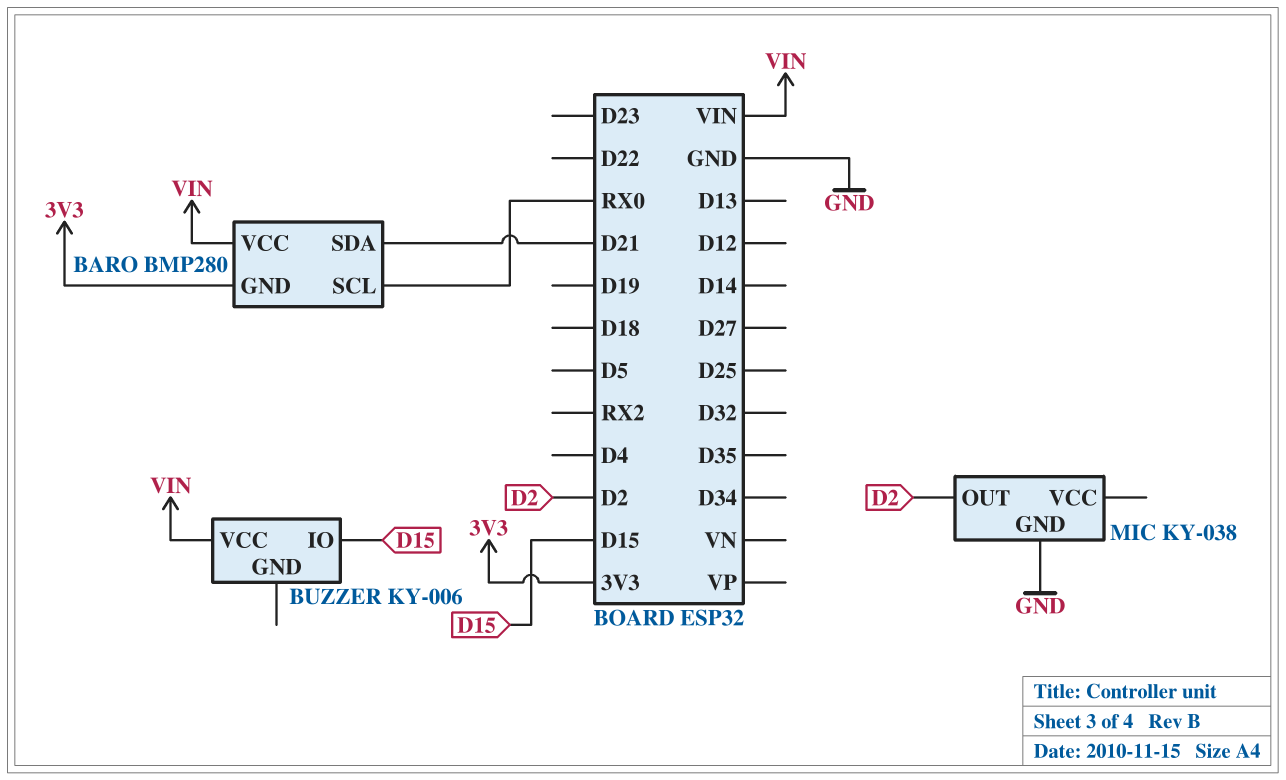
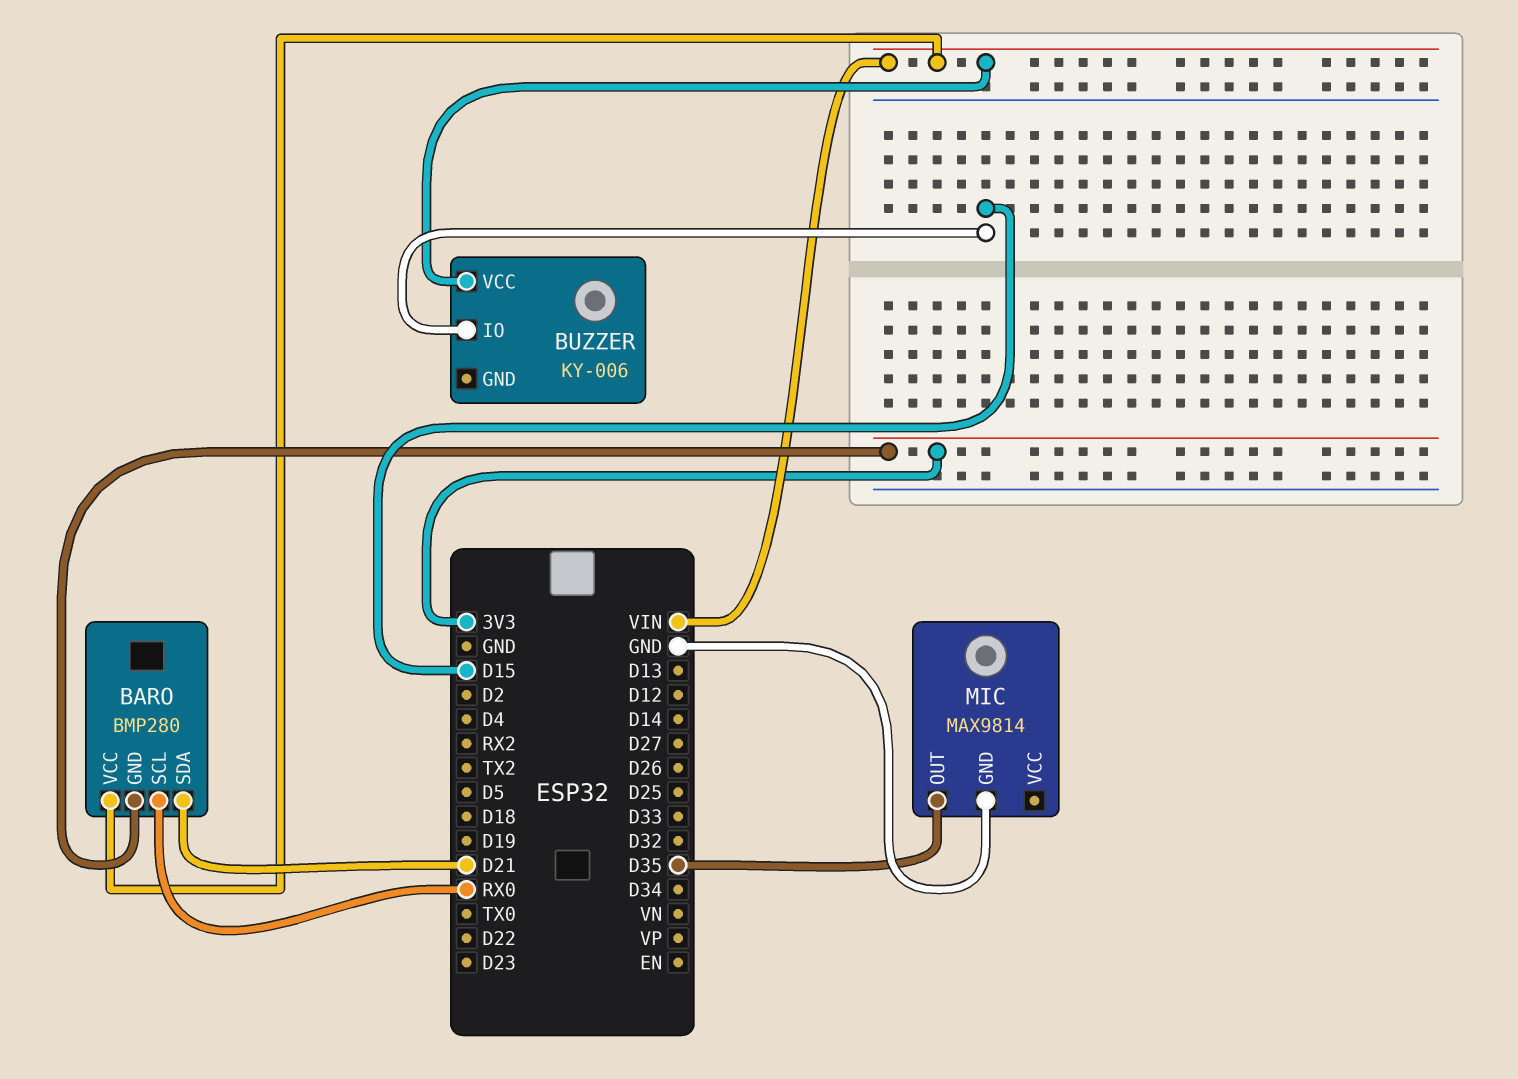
MIC: KY-038 -> MAX9814
MIC pin OUT: D2 -> D35

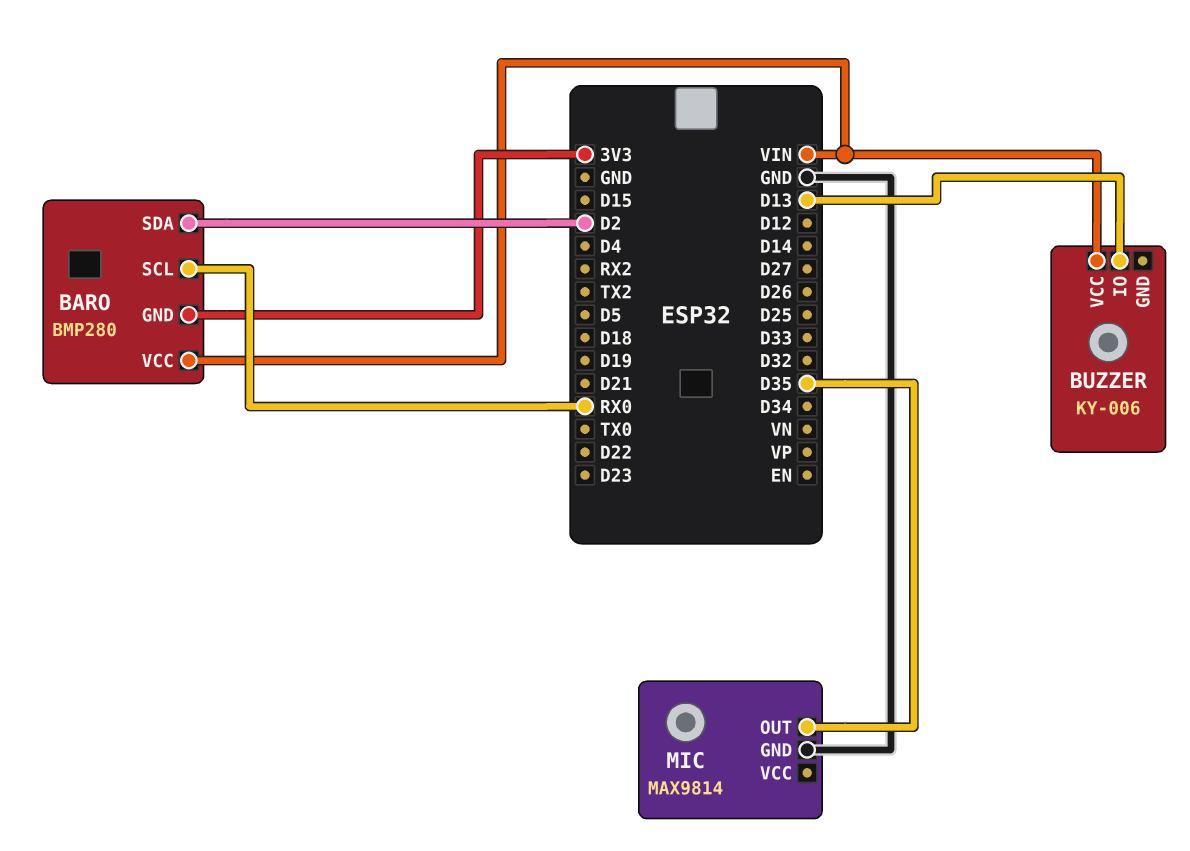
BARO pin SDA: D21 -> D2
BUZZER pin IO: D15 -> D13

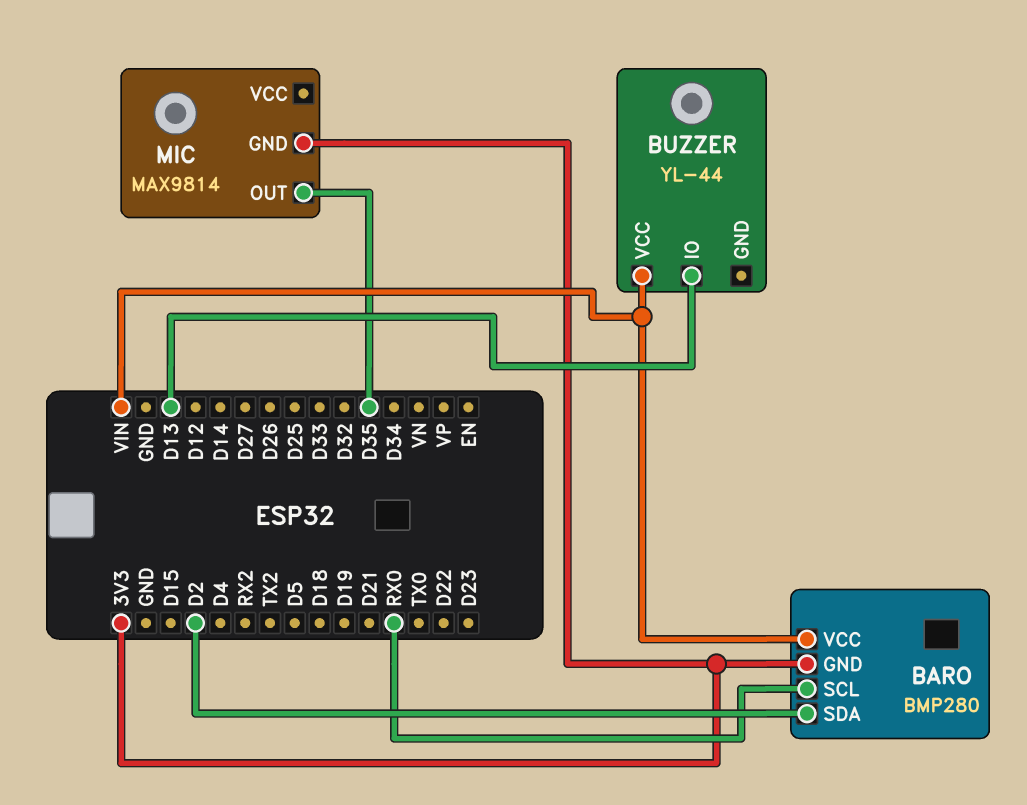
BUZZER: KY-006 -> YL-44
MIC pin GND: GND -> 3V3

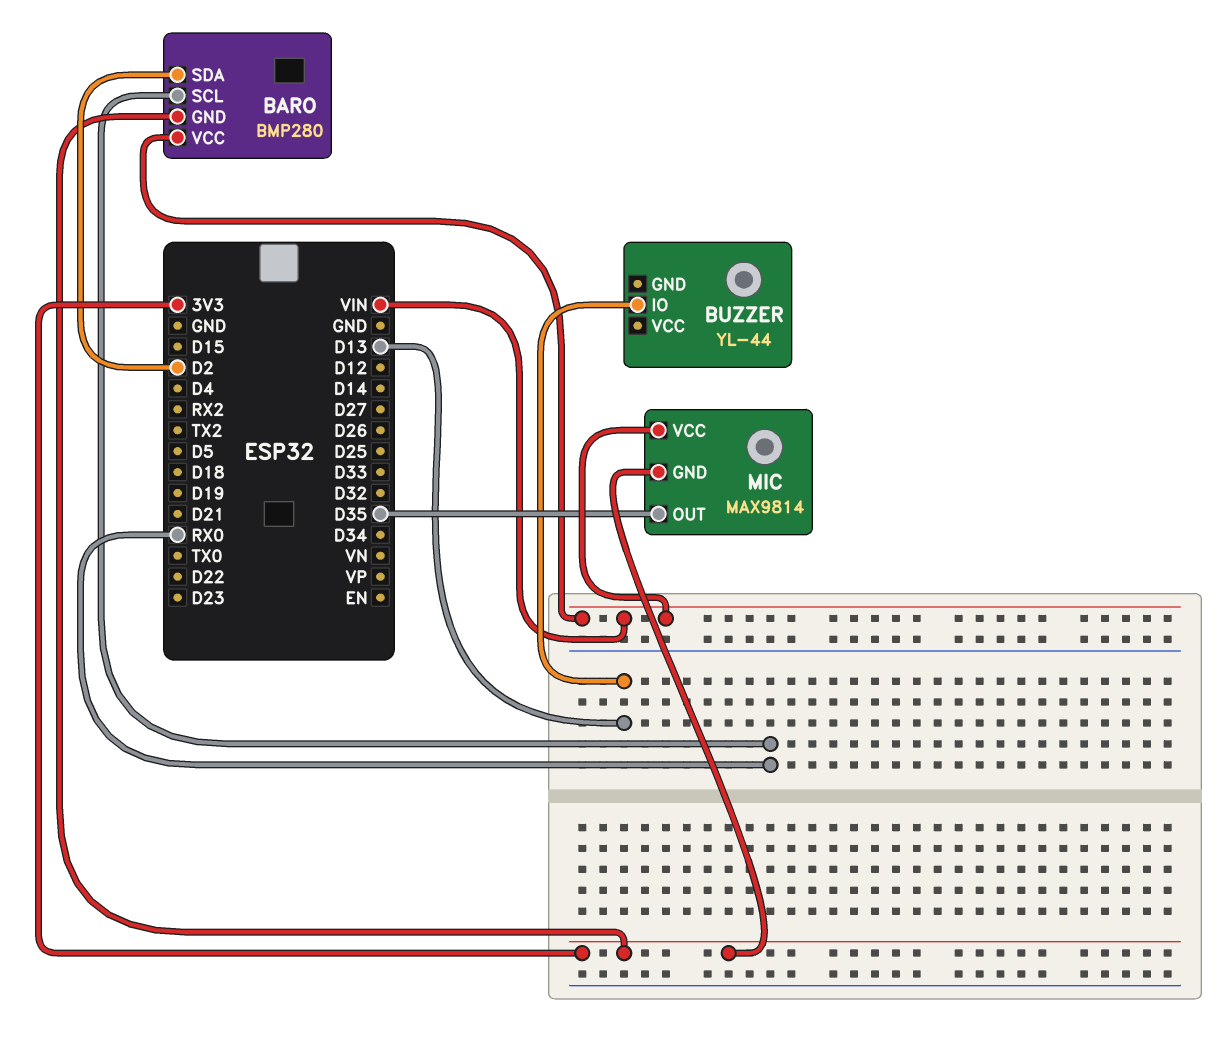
BUZZER pin VCC: VIN -> none
MIC pin VCC: none -> VIN

